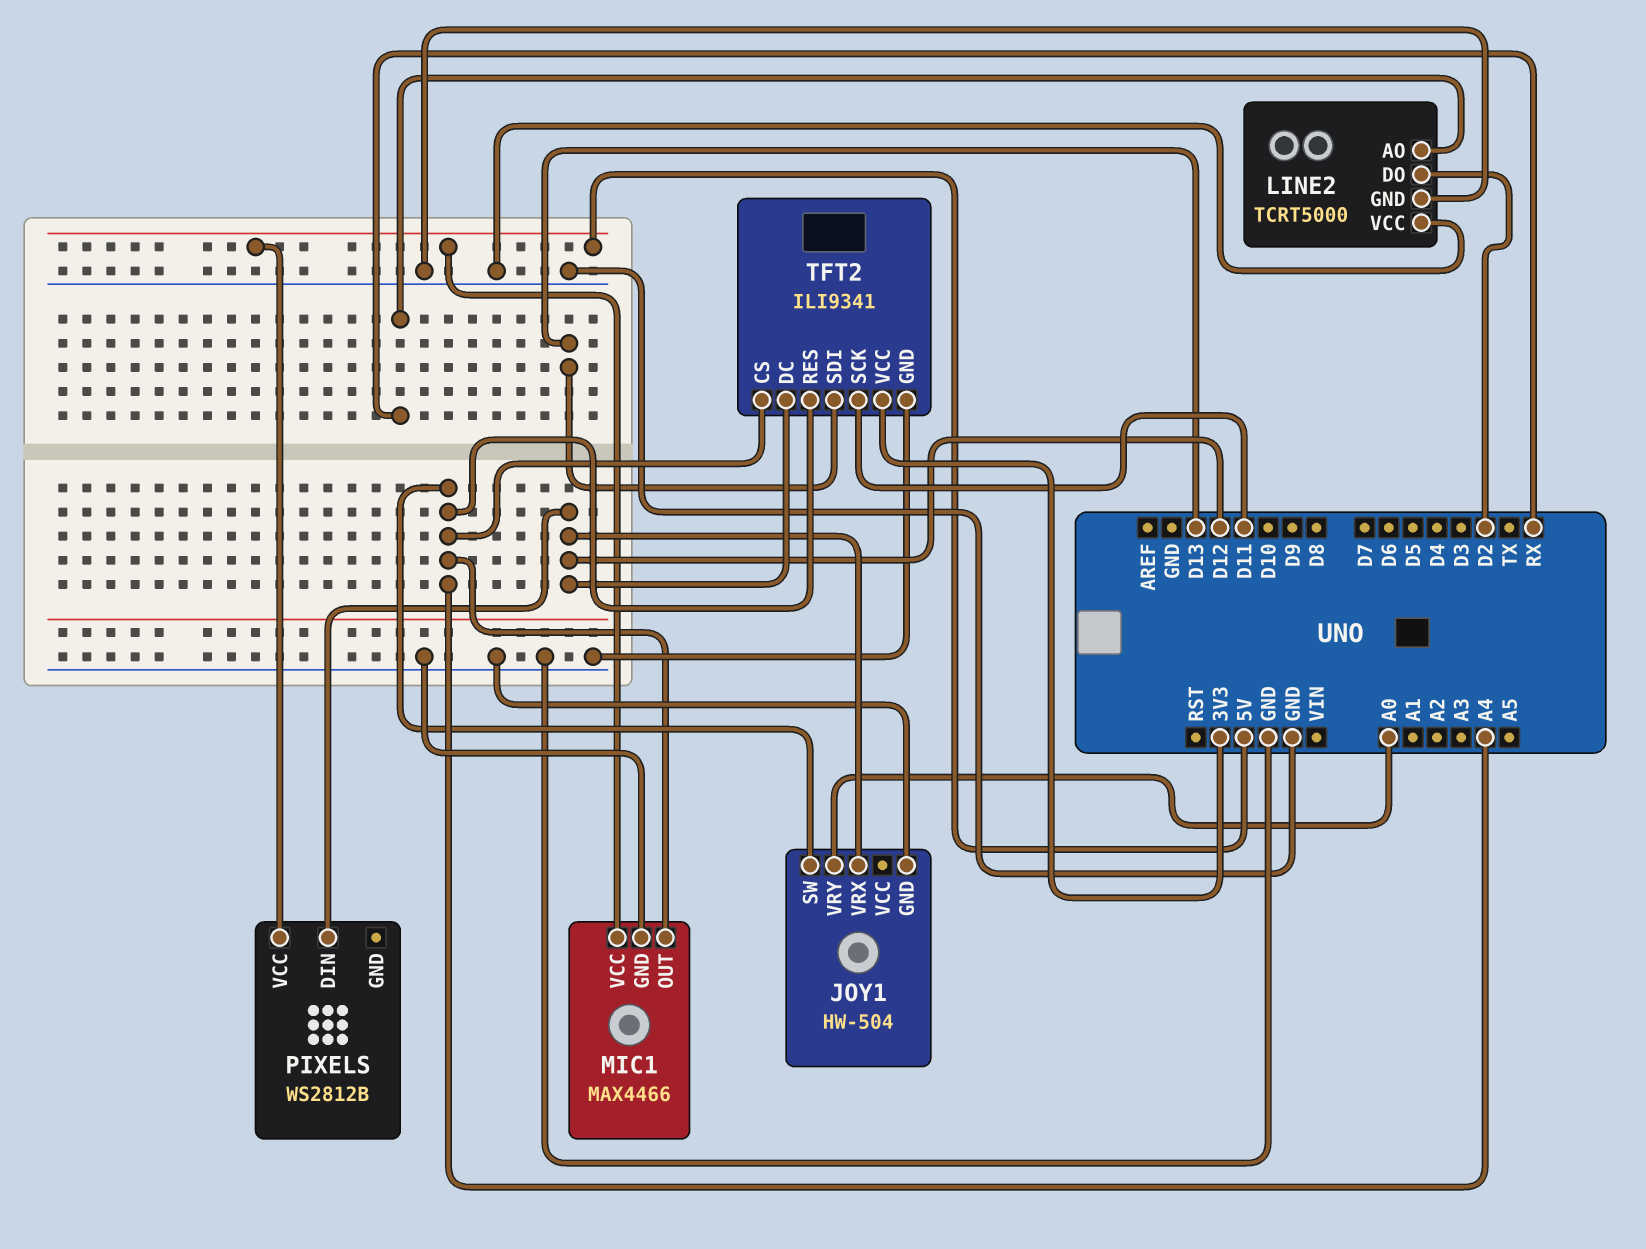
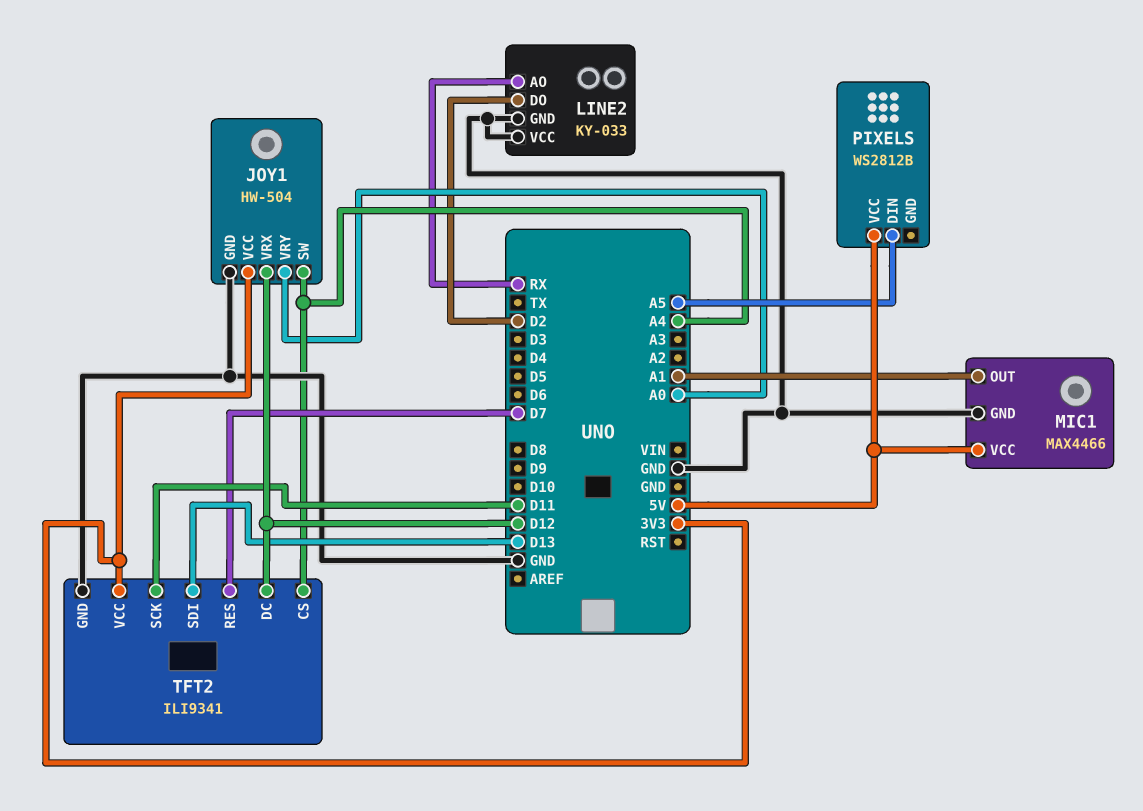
JOY1 pin VCC: none -> 3V3
LINE2: TCRT5000 -> KY-033
MIC1 pin OUT: A4 -> A1
PIXELS pin DIN: D12 -> A5
TFT2 pin RES: A4 -> D7

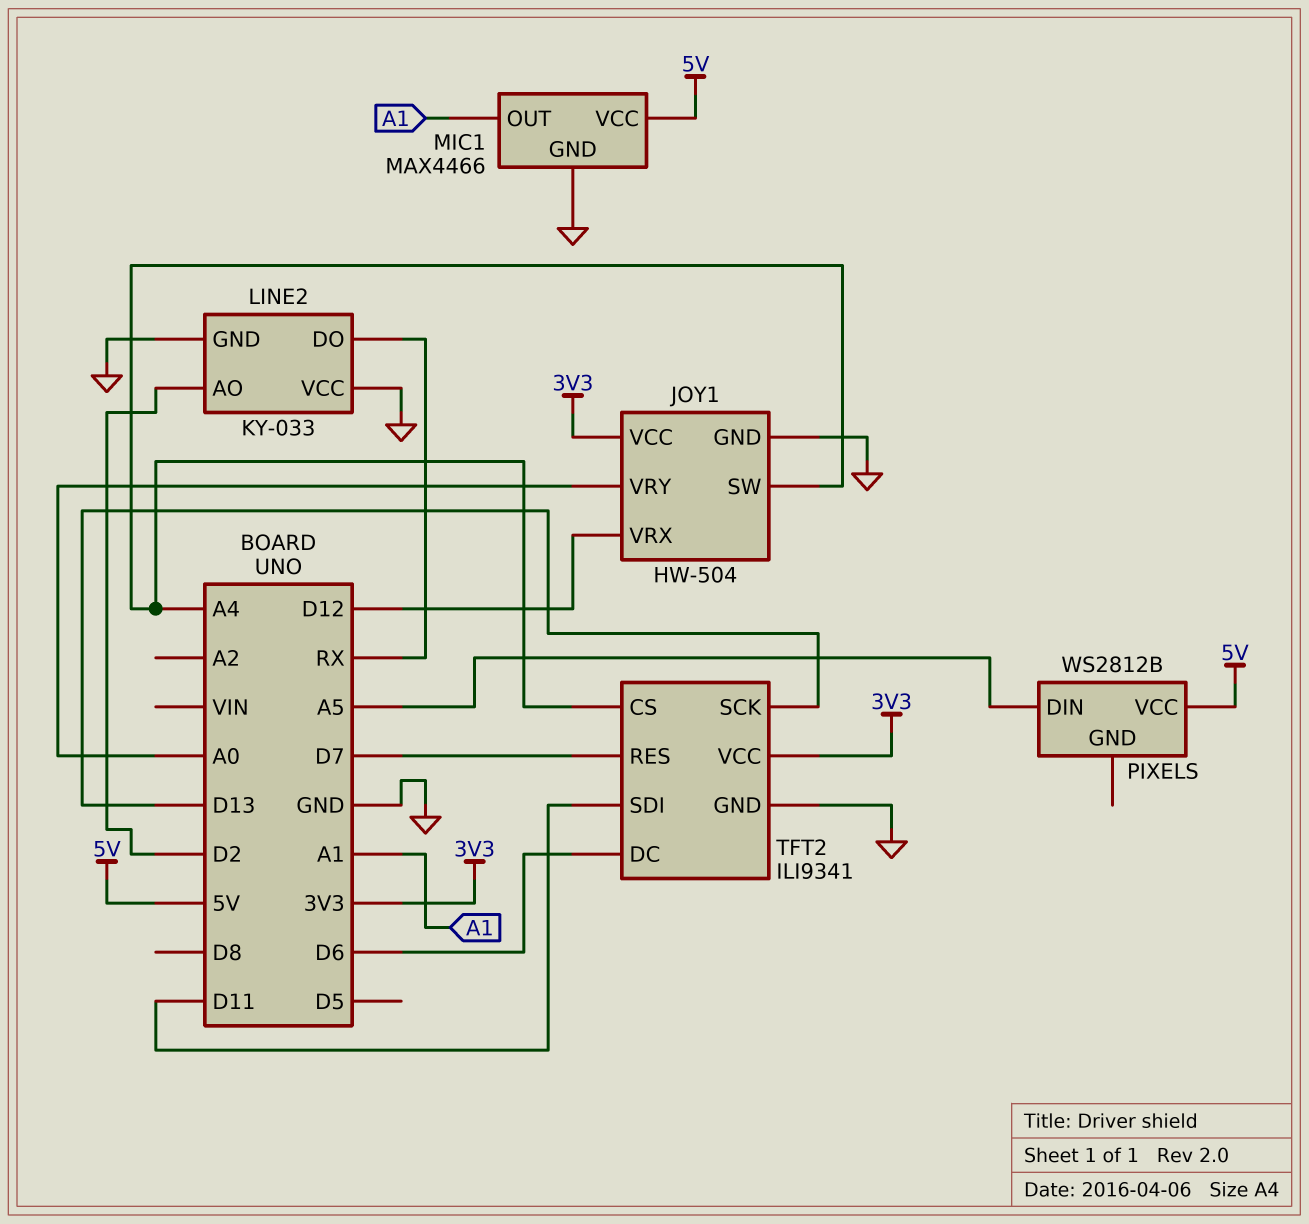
LINE2 pin AO: RX -> D2
LINE2 pin DO: D2 -> RX
TFT2 pin DC: D12 -> D6
TFT2 pin SCK: D11 -> D13
TFT2 pin SDI: D13 -> D11

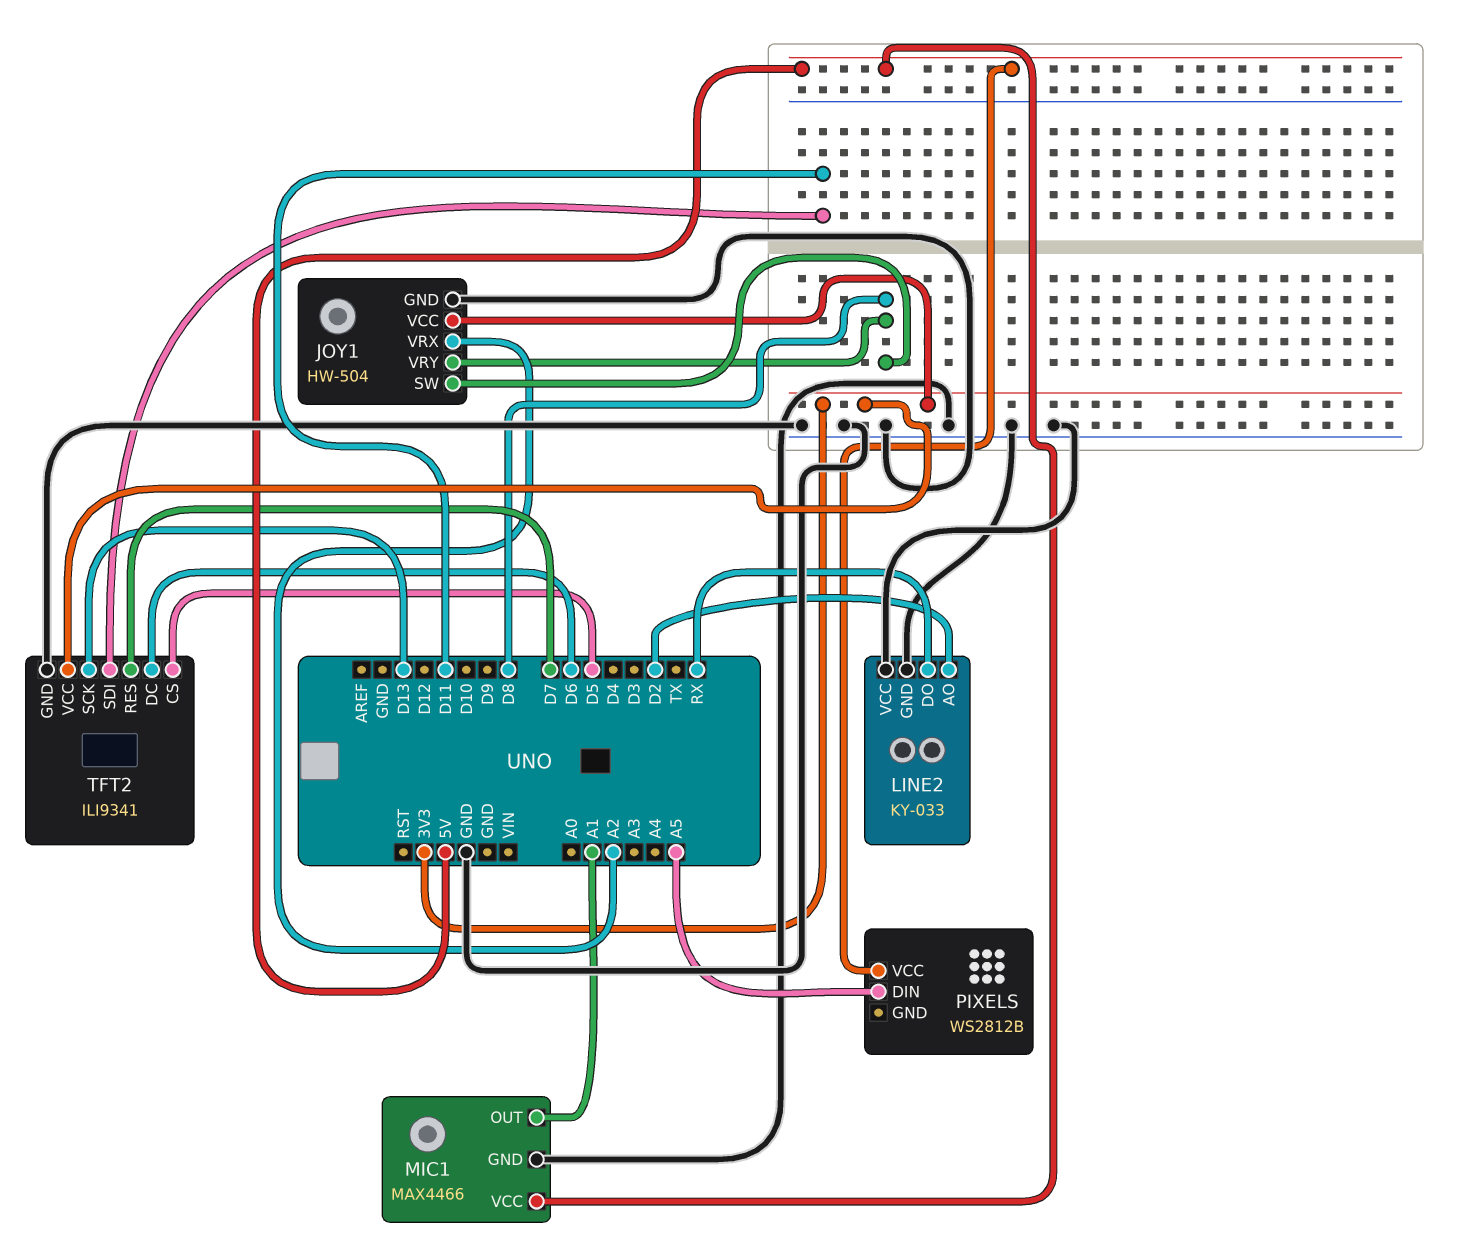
JOY1 pin SW: A4 -> D8
JOY1 pin VRX: D12 -> A2
JOY1 pin VRY: A0 -> D8
TFT2 pin CS: A4 -> D5

